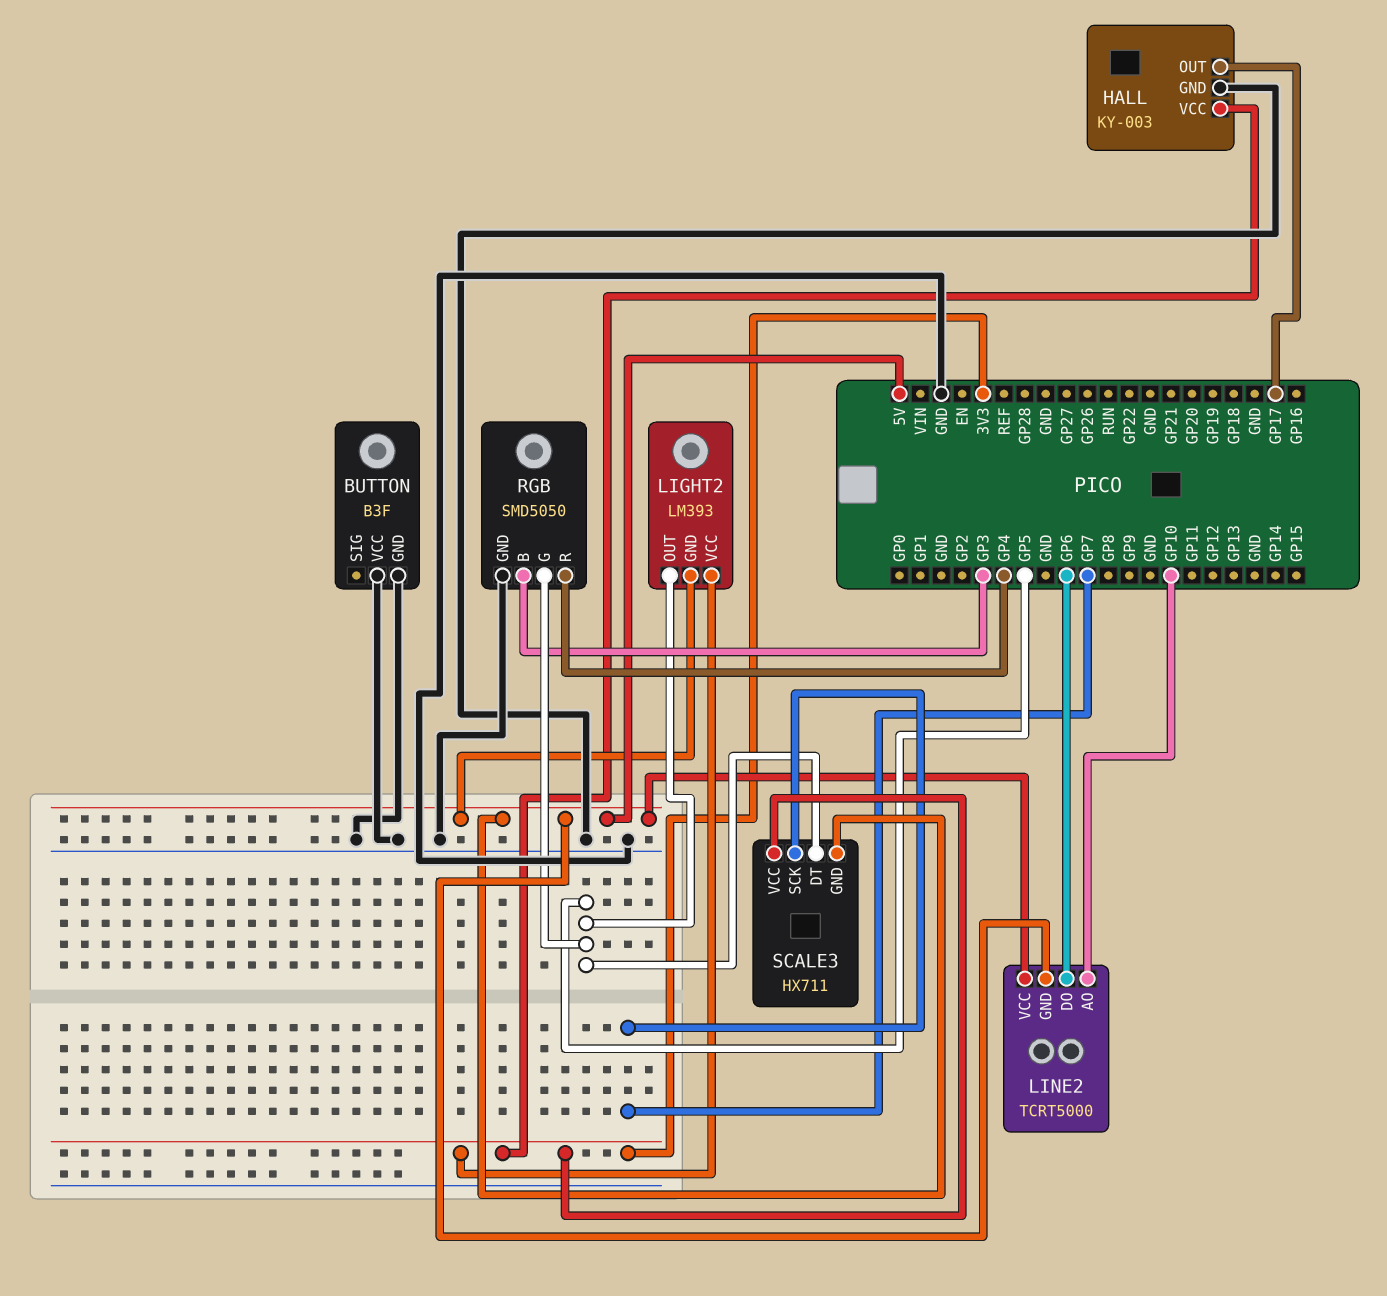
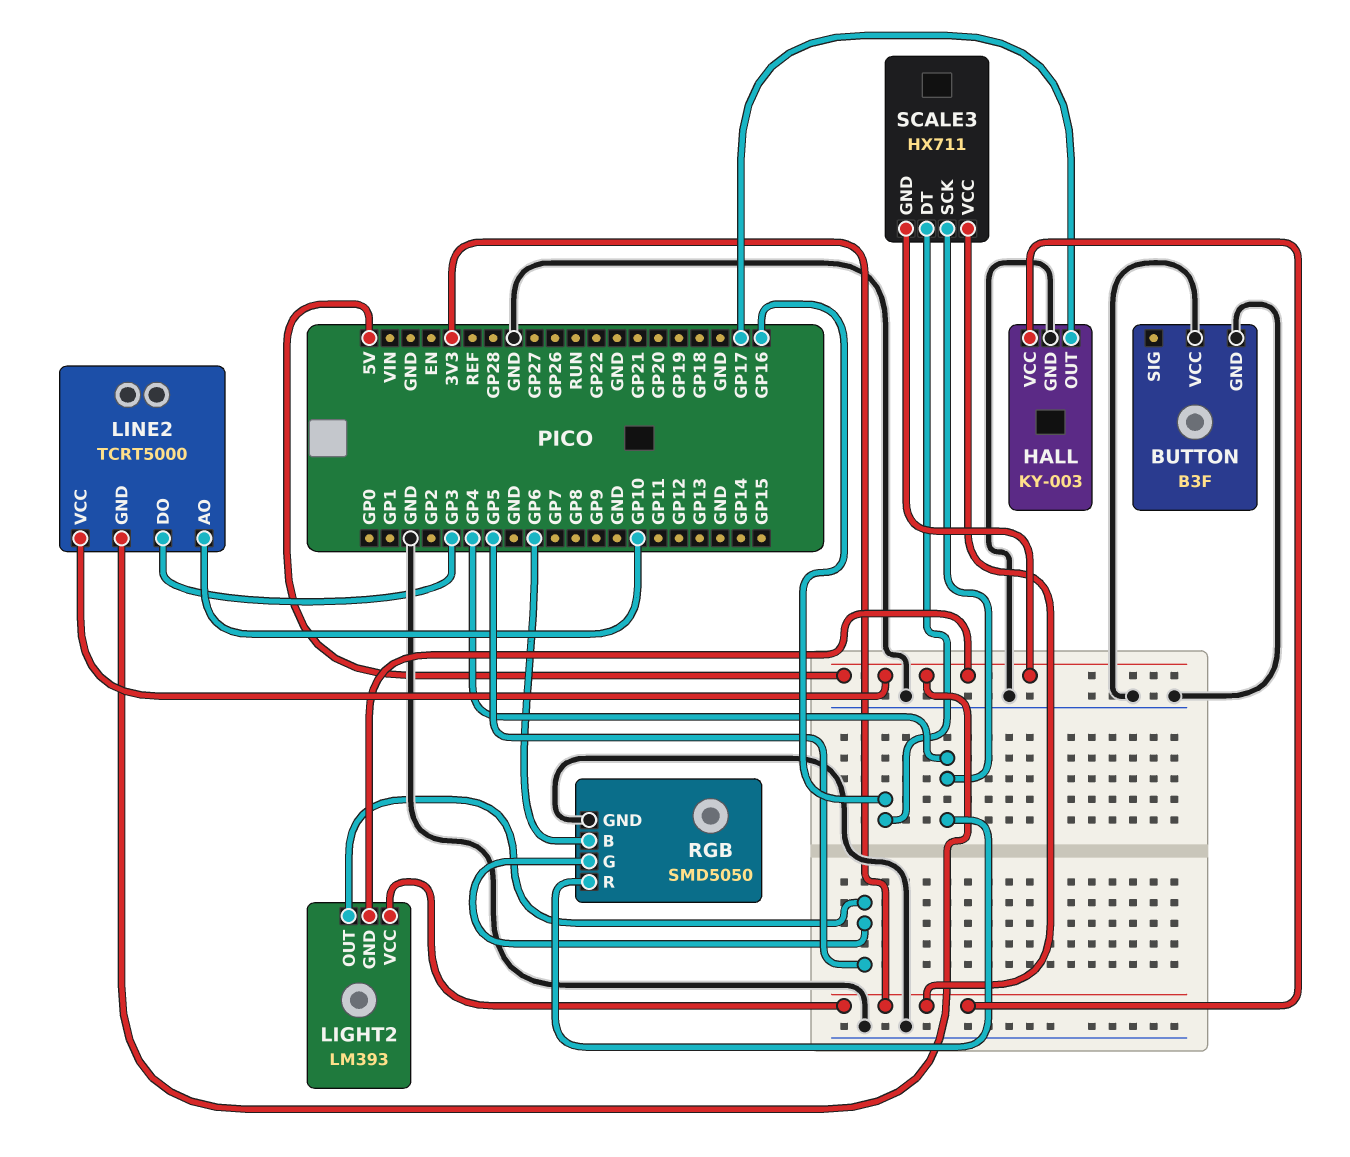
LINE2 pin DO: GP6 -> GP3
RGB pin B: GP3 -> GP6
SCALE3 pin DT: GP5 -> GP16
SCALE3 pin SCK: GP7 -> GP4

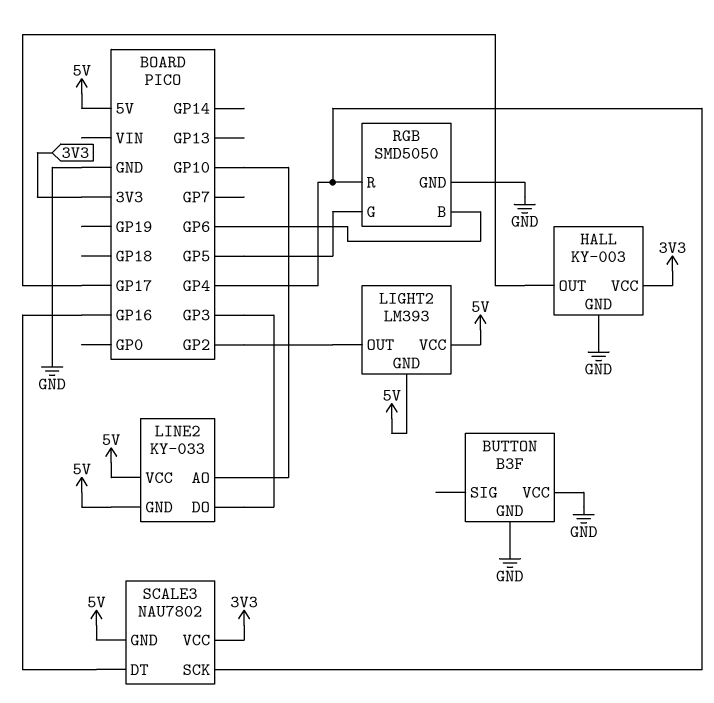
LIGHT2 pin OUT: GP5 -> GP2
LIGHT2 pin VCC: 3V3 -> 5V
LINE2: TCRT5000 -> KY-033
SCALE3: HX711 -> NAU7802

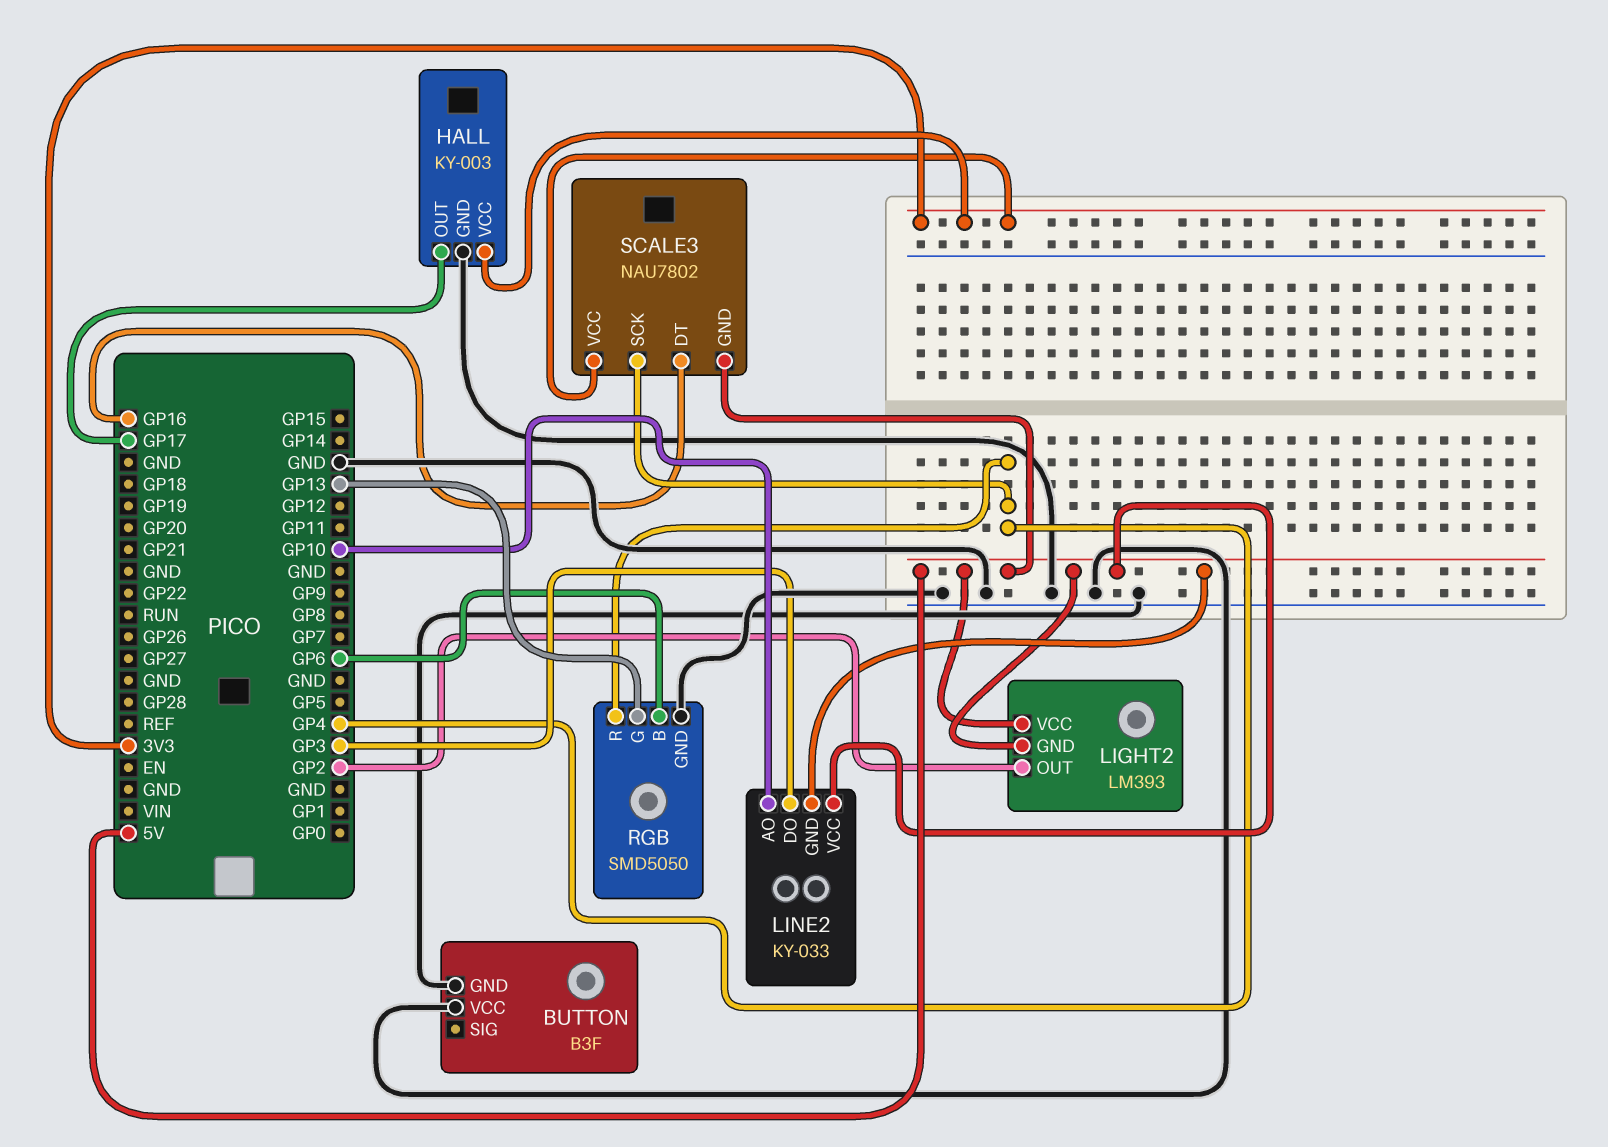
RGB pin G: GP5 -> GP13

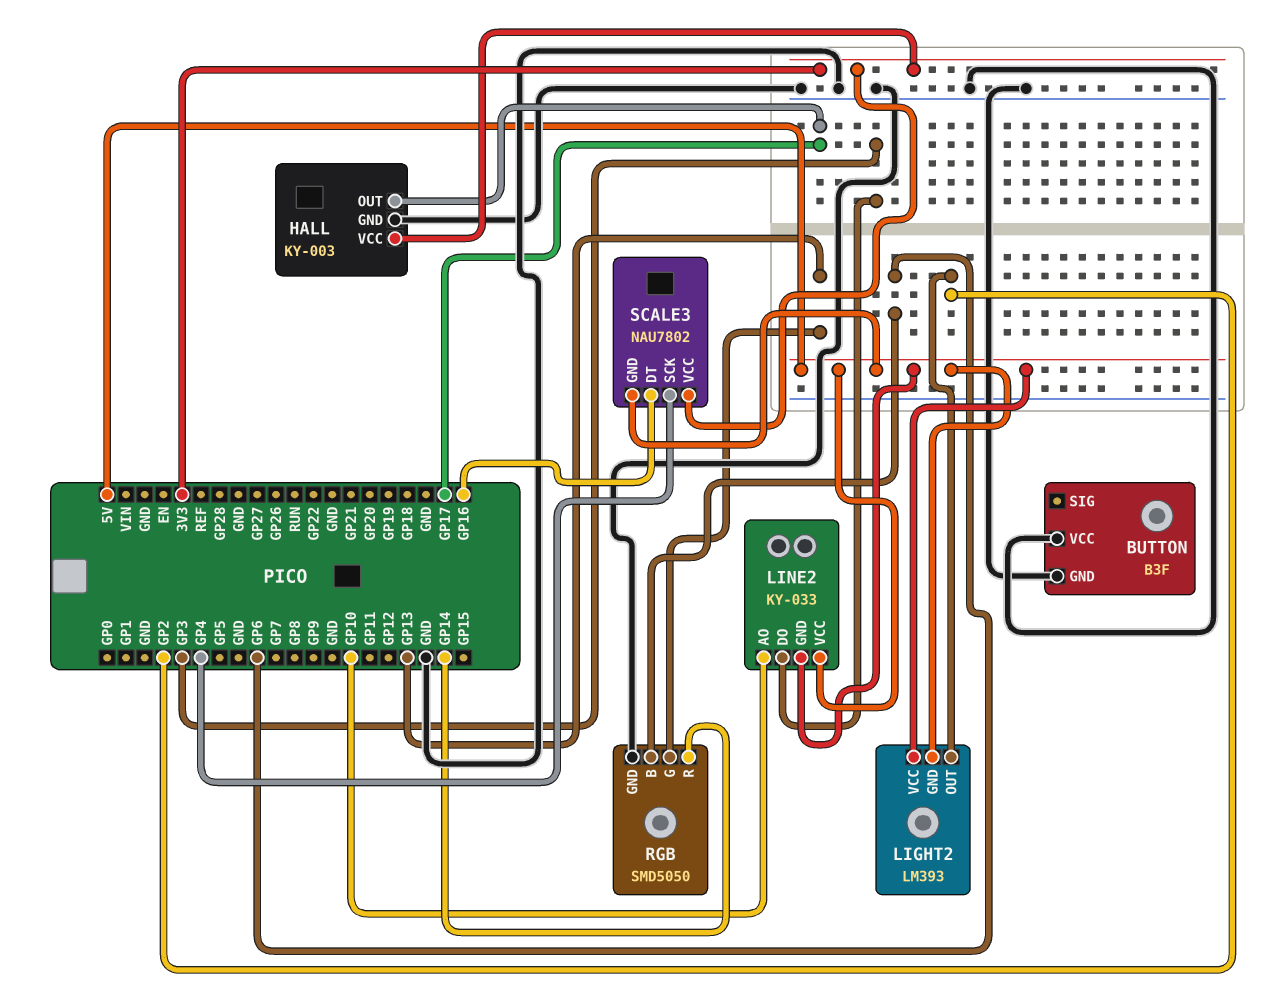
RGB pin R: GP4 -> GP14

